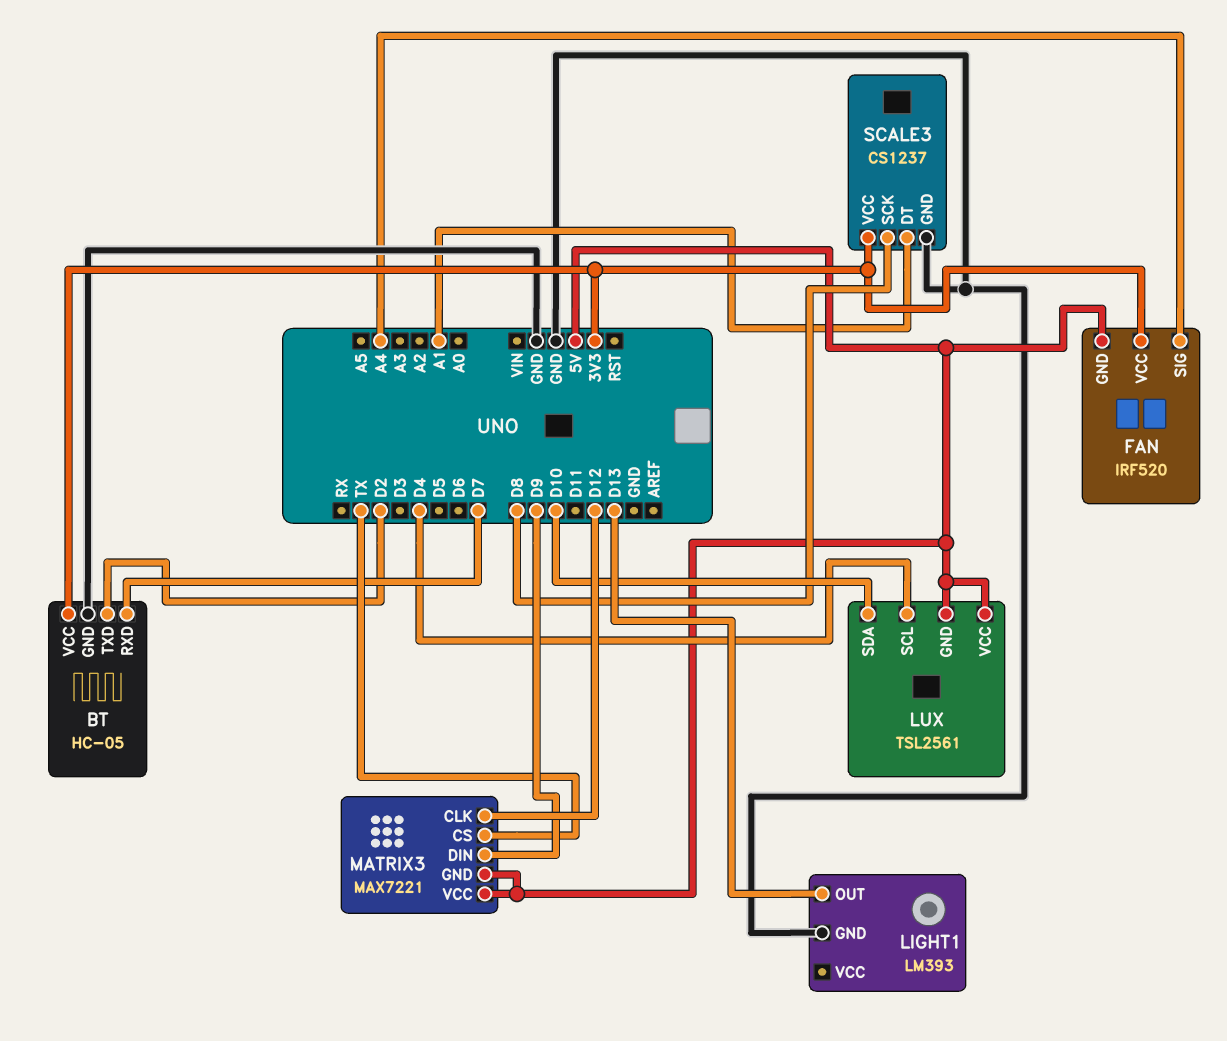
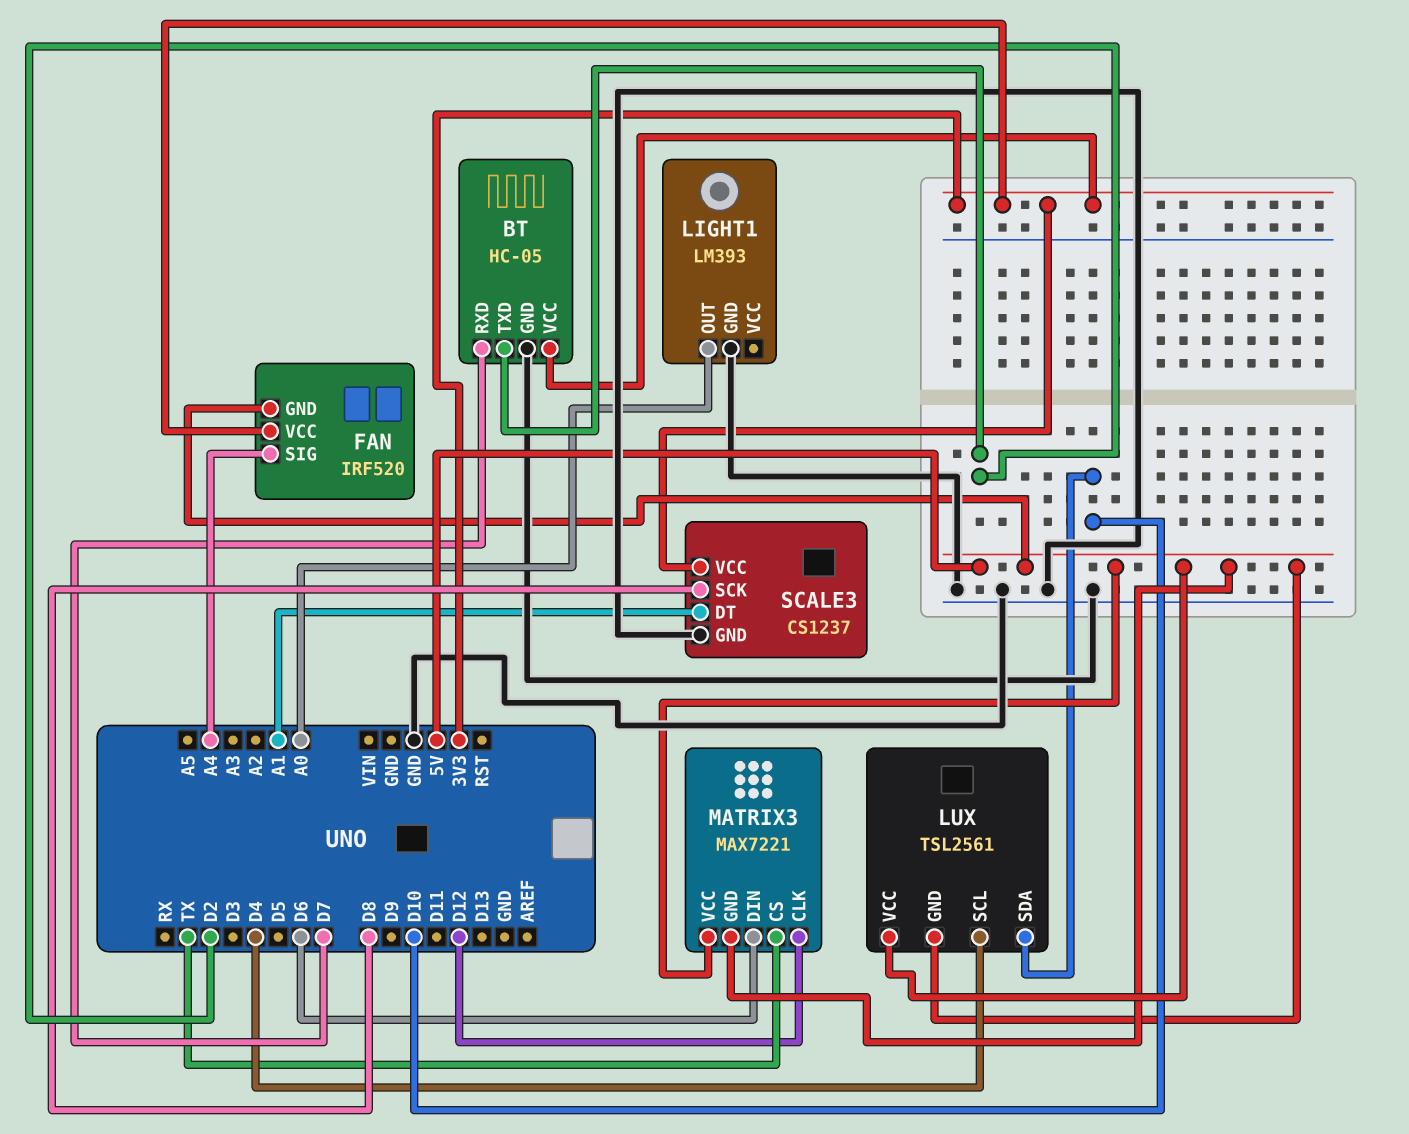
LIGHT1 pin OUT: D13 -> A0
MATRIX3 pin DIN: D9 -> D6

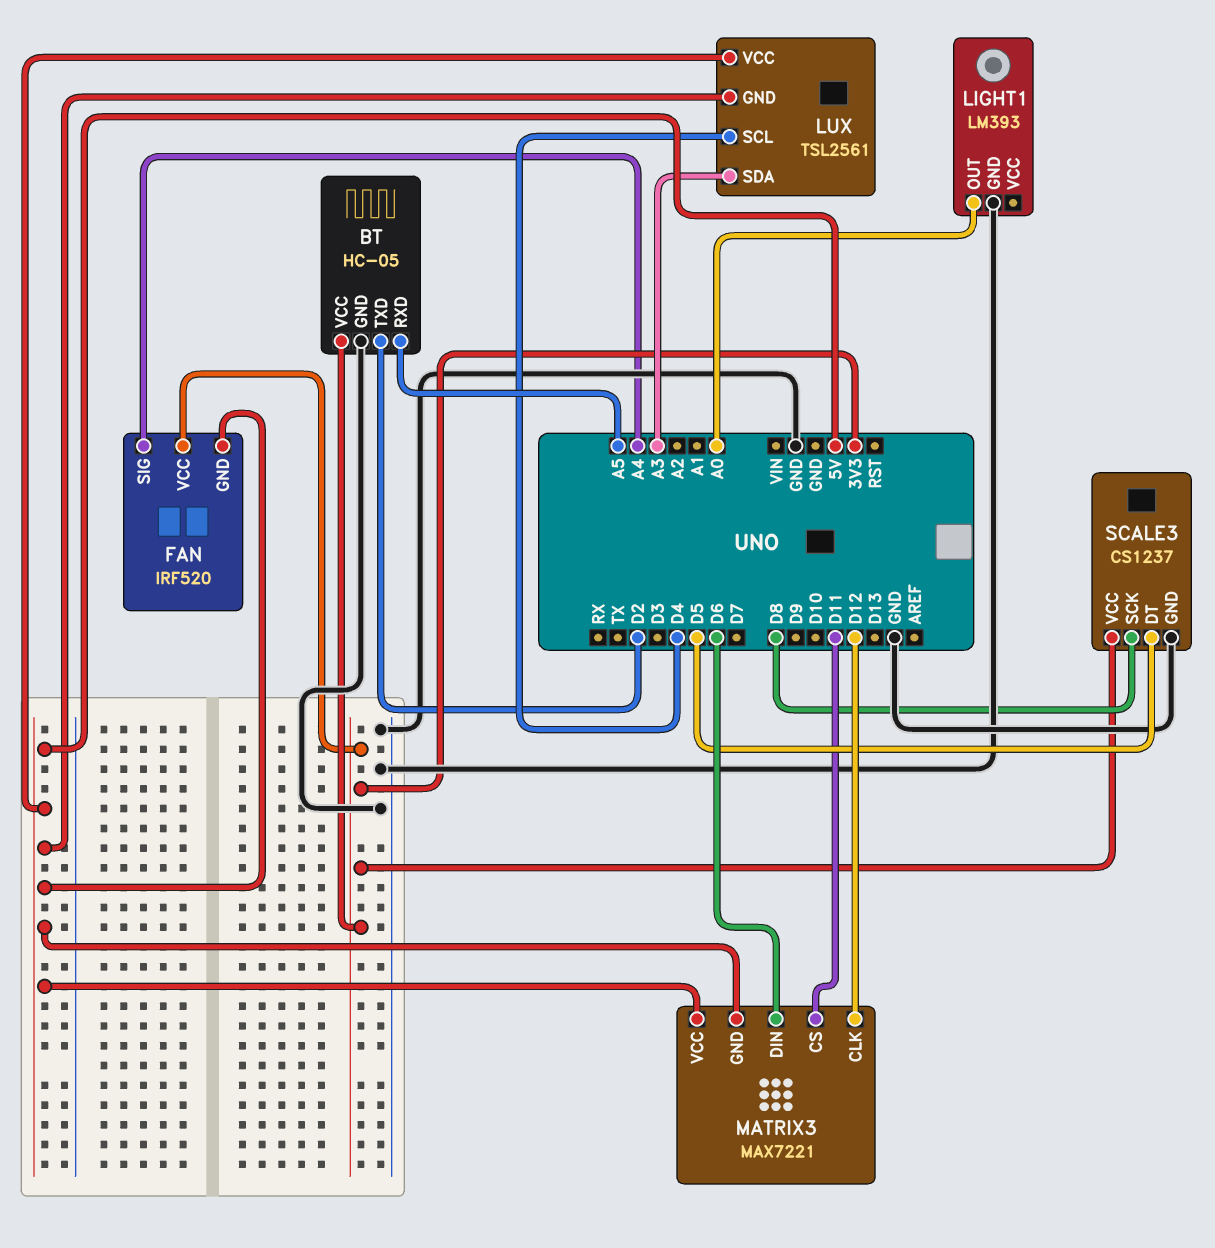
BT pin RXD: D7 -> A5
LUX pin SDA: D10 -> A3
MATRIX3 pin CS: TX -> D11
SCALE3 pin DT: A1 -> D5

